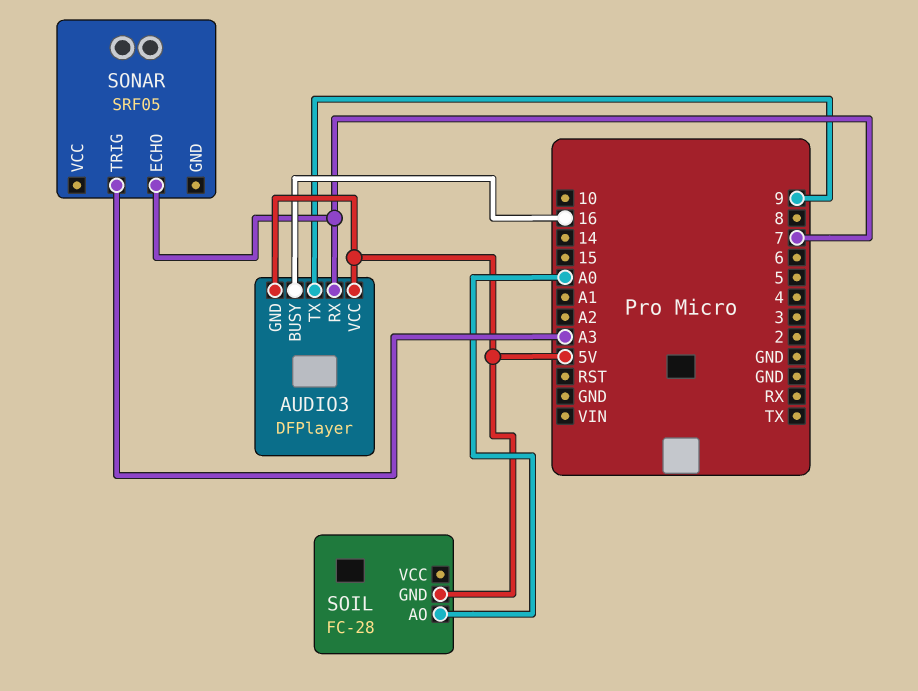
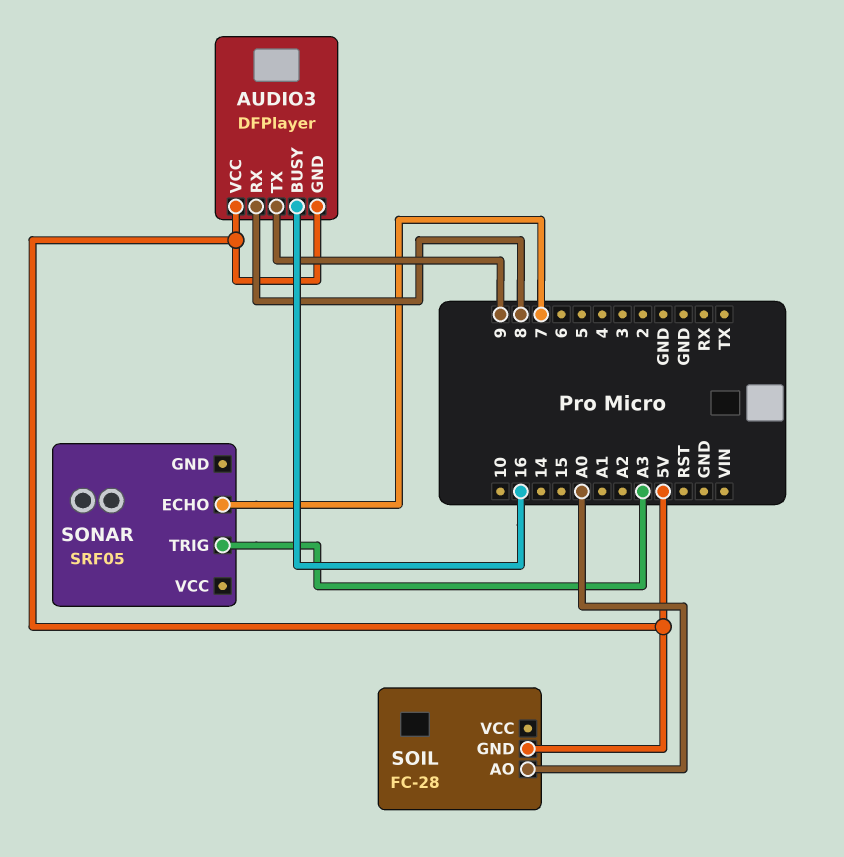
AUDIO3 pin RX: 7 -> 8

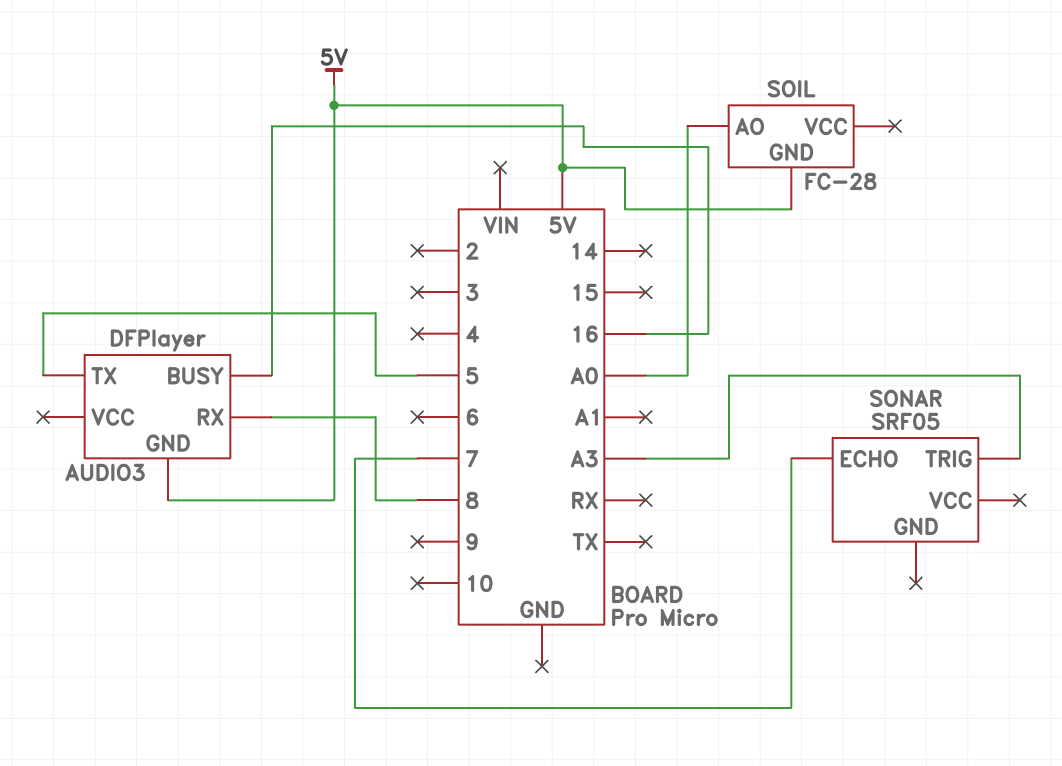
AUDIO3 pin TX: 9 -> 5
AUDIO3 pin VCC: 5V -> none

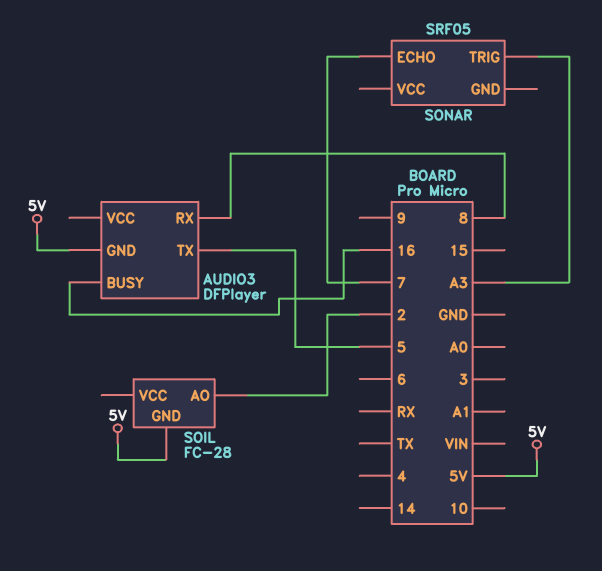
SOIL pin AO: A0 -> 2

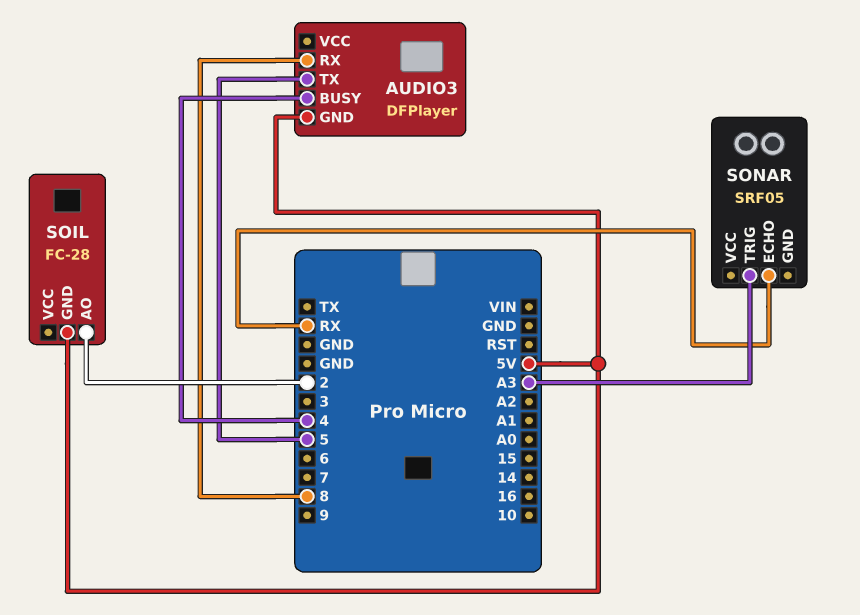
AUDIO3 pin BUSY: 16 -> 4
SONAR pin ECHO: 7 -> RX

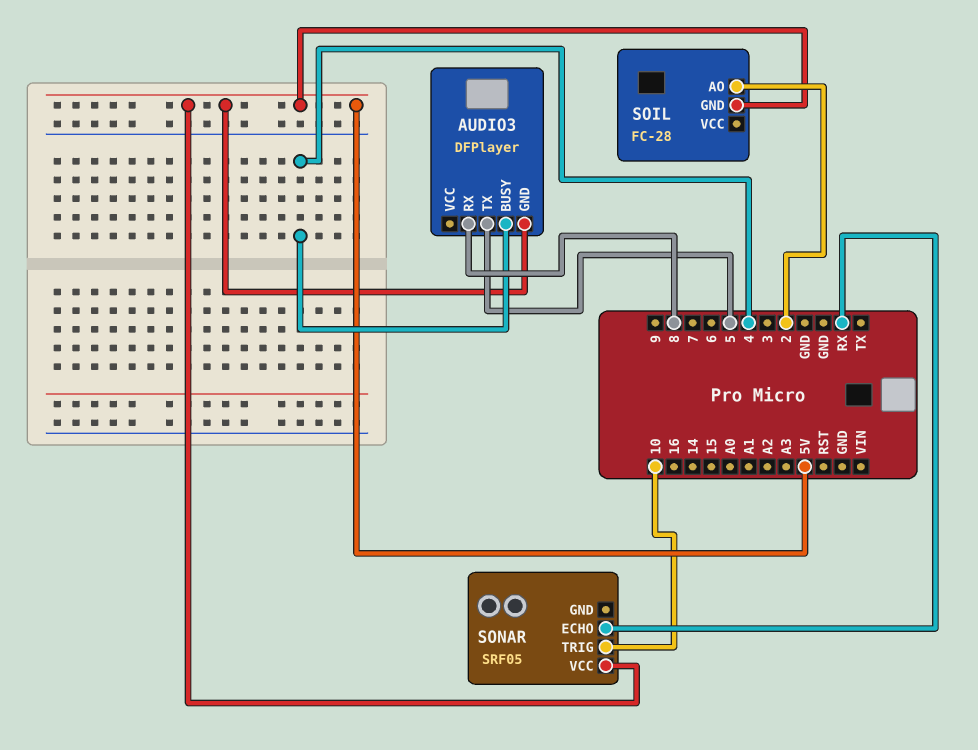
SONAR pin TRIG: A3 -> 10
SONAR pin VCC: none -> 5V

